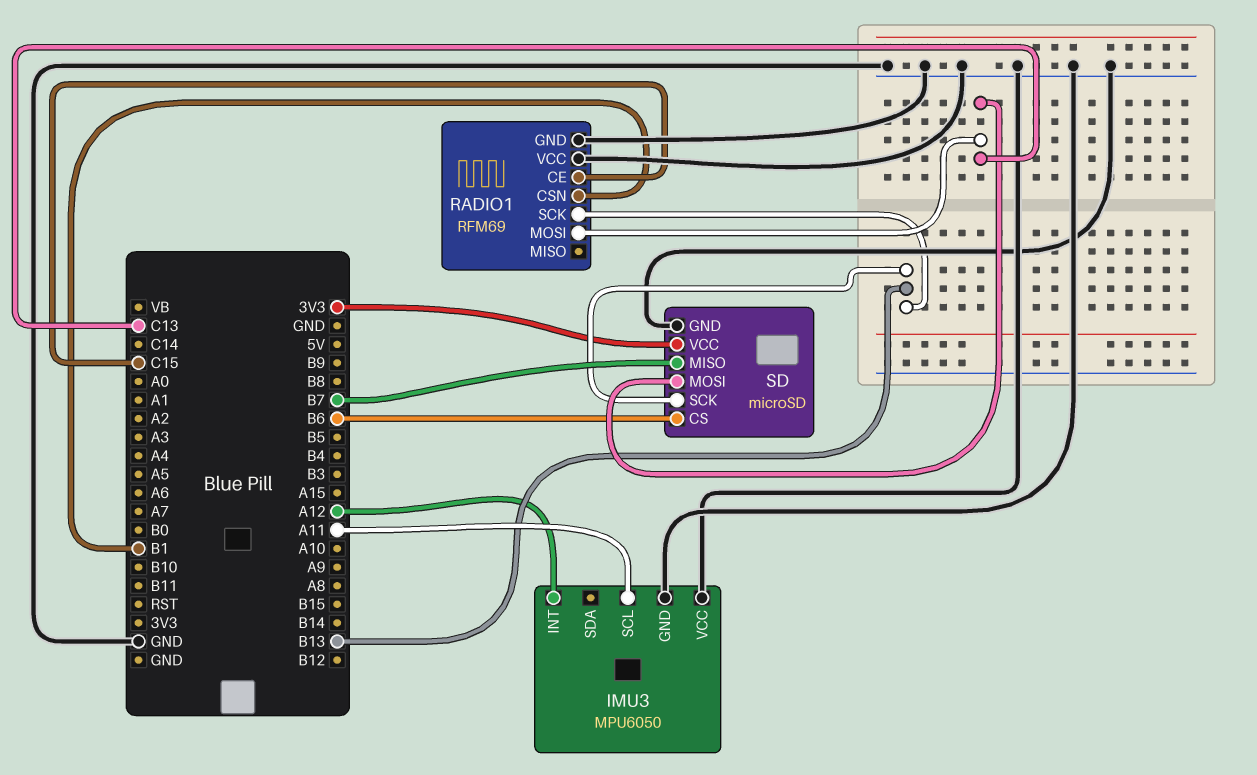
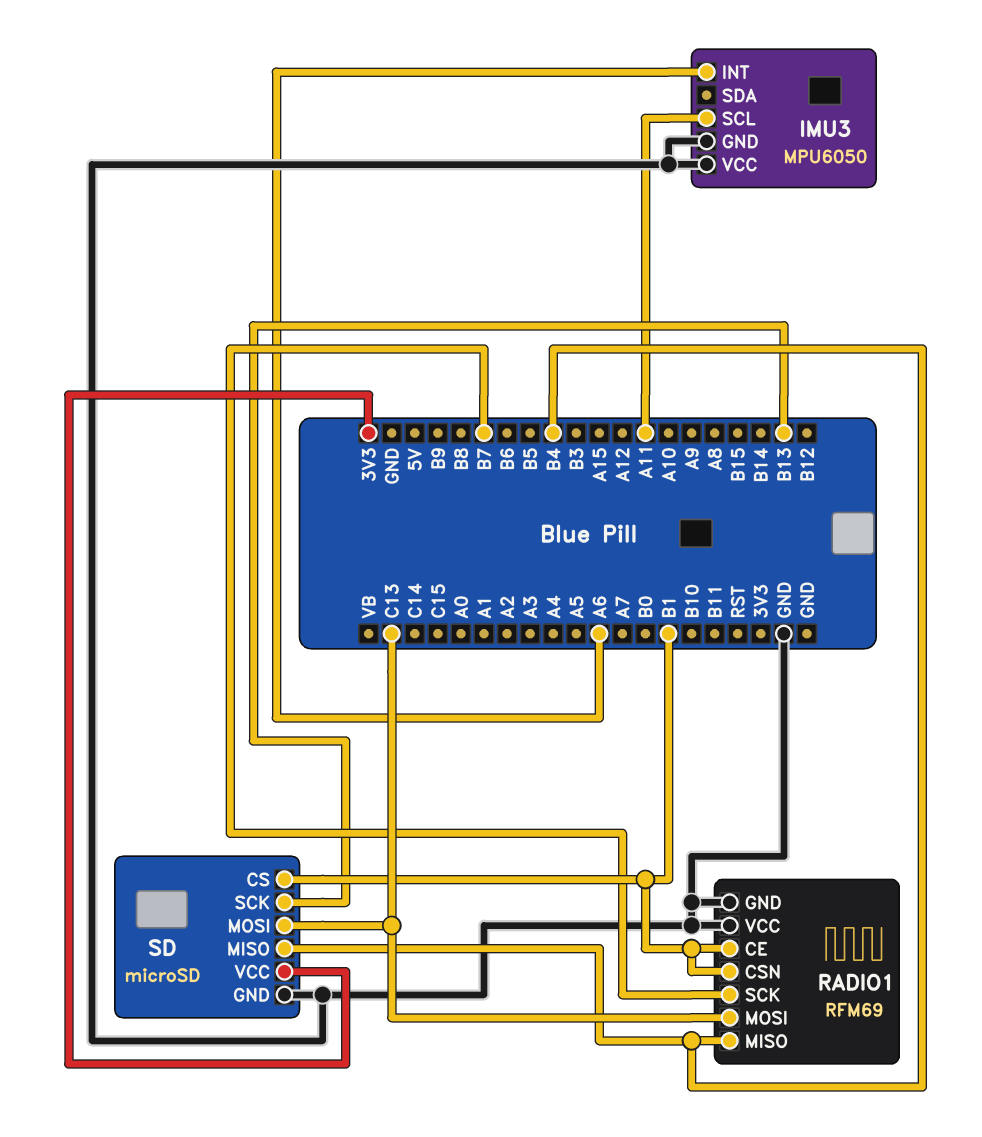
IMU3 pin INT: A12 -> A6
RADIO1 pin CE: C15 -> B1
RADIO1 pin MISO: none -> B4
RADIO1 pin SCK: B13 -> B7
SD pin CS: B6 -> B1
SD pin MISO: B7 -> B4

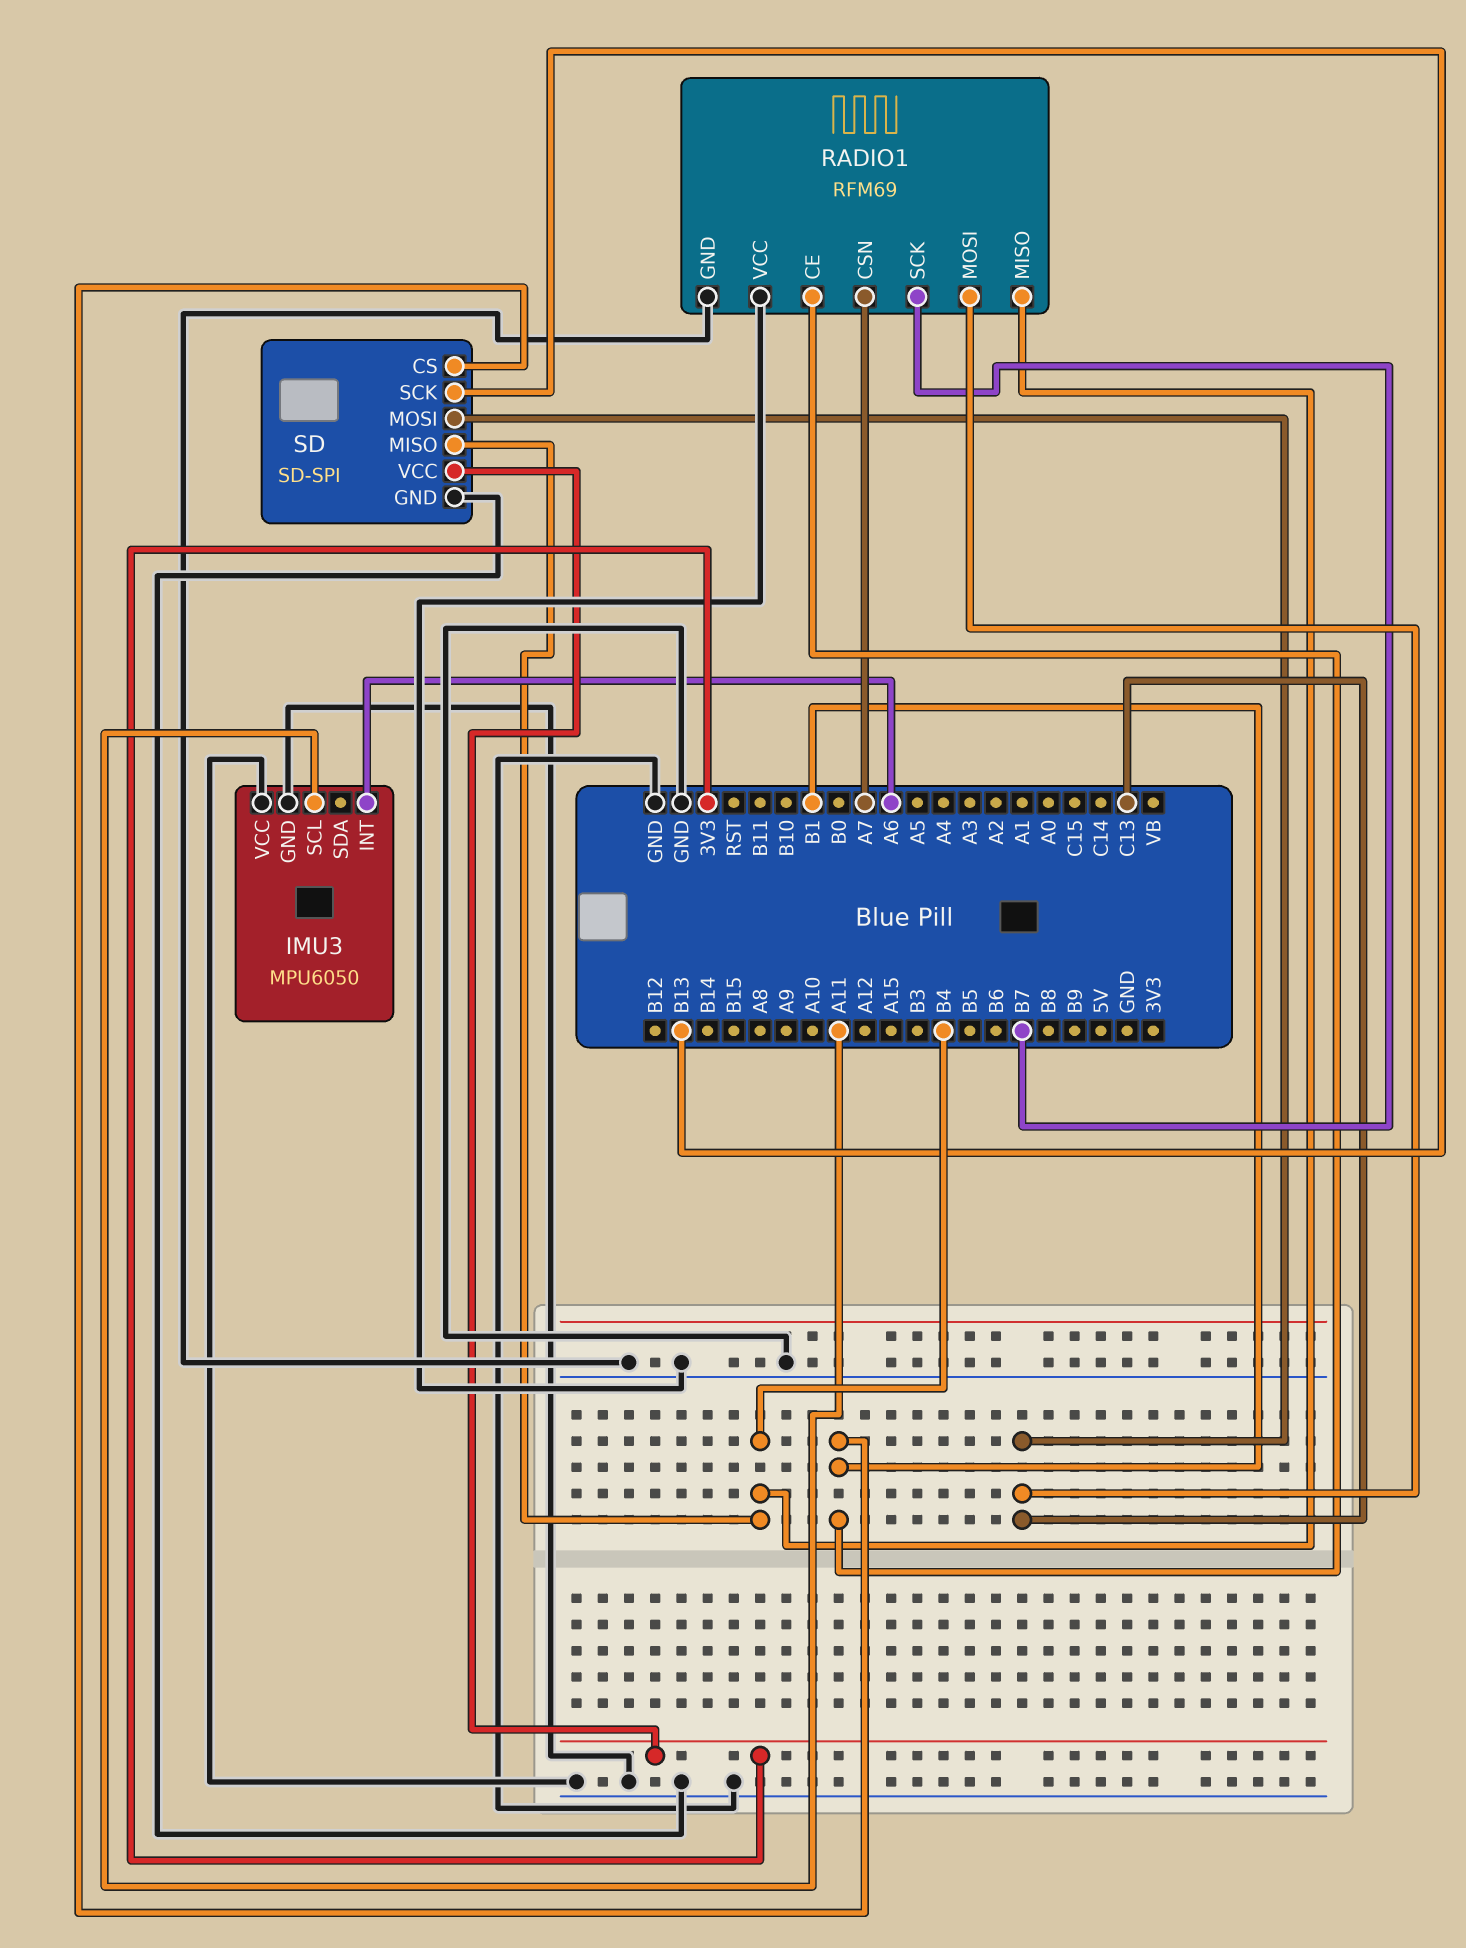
RADIO1 pin CSN: B1 -> A7
SD: microSD -> SD-SPI

